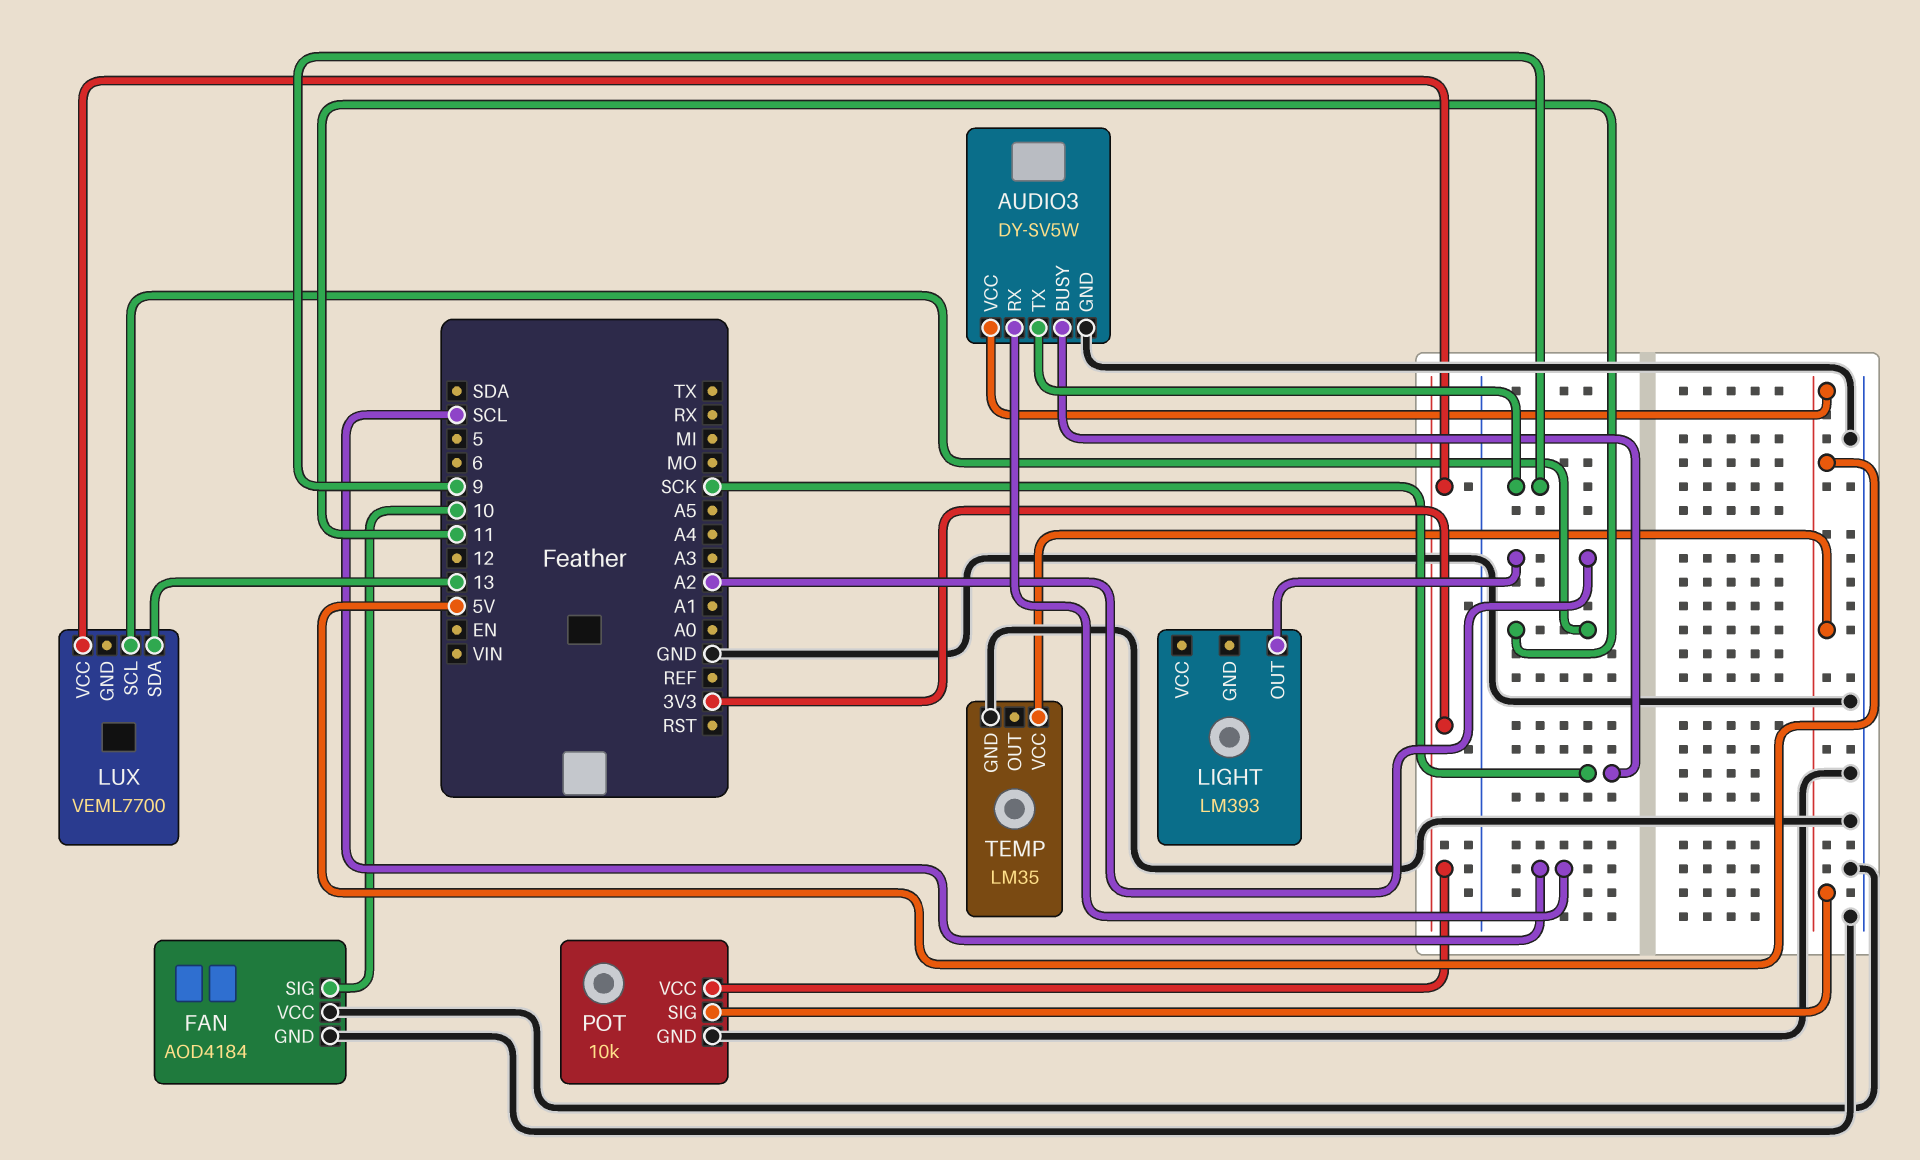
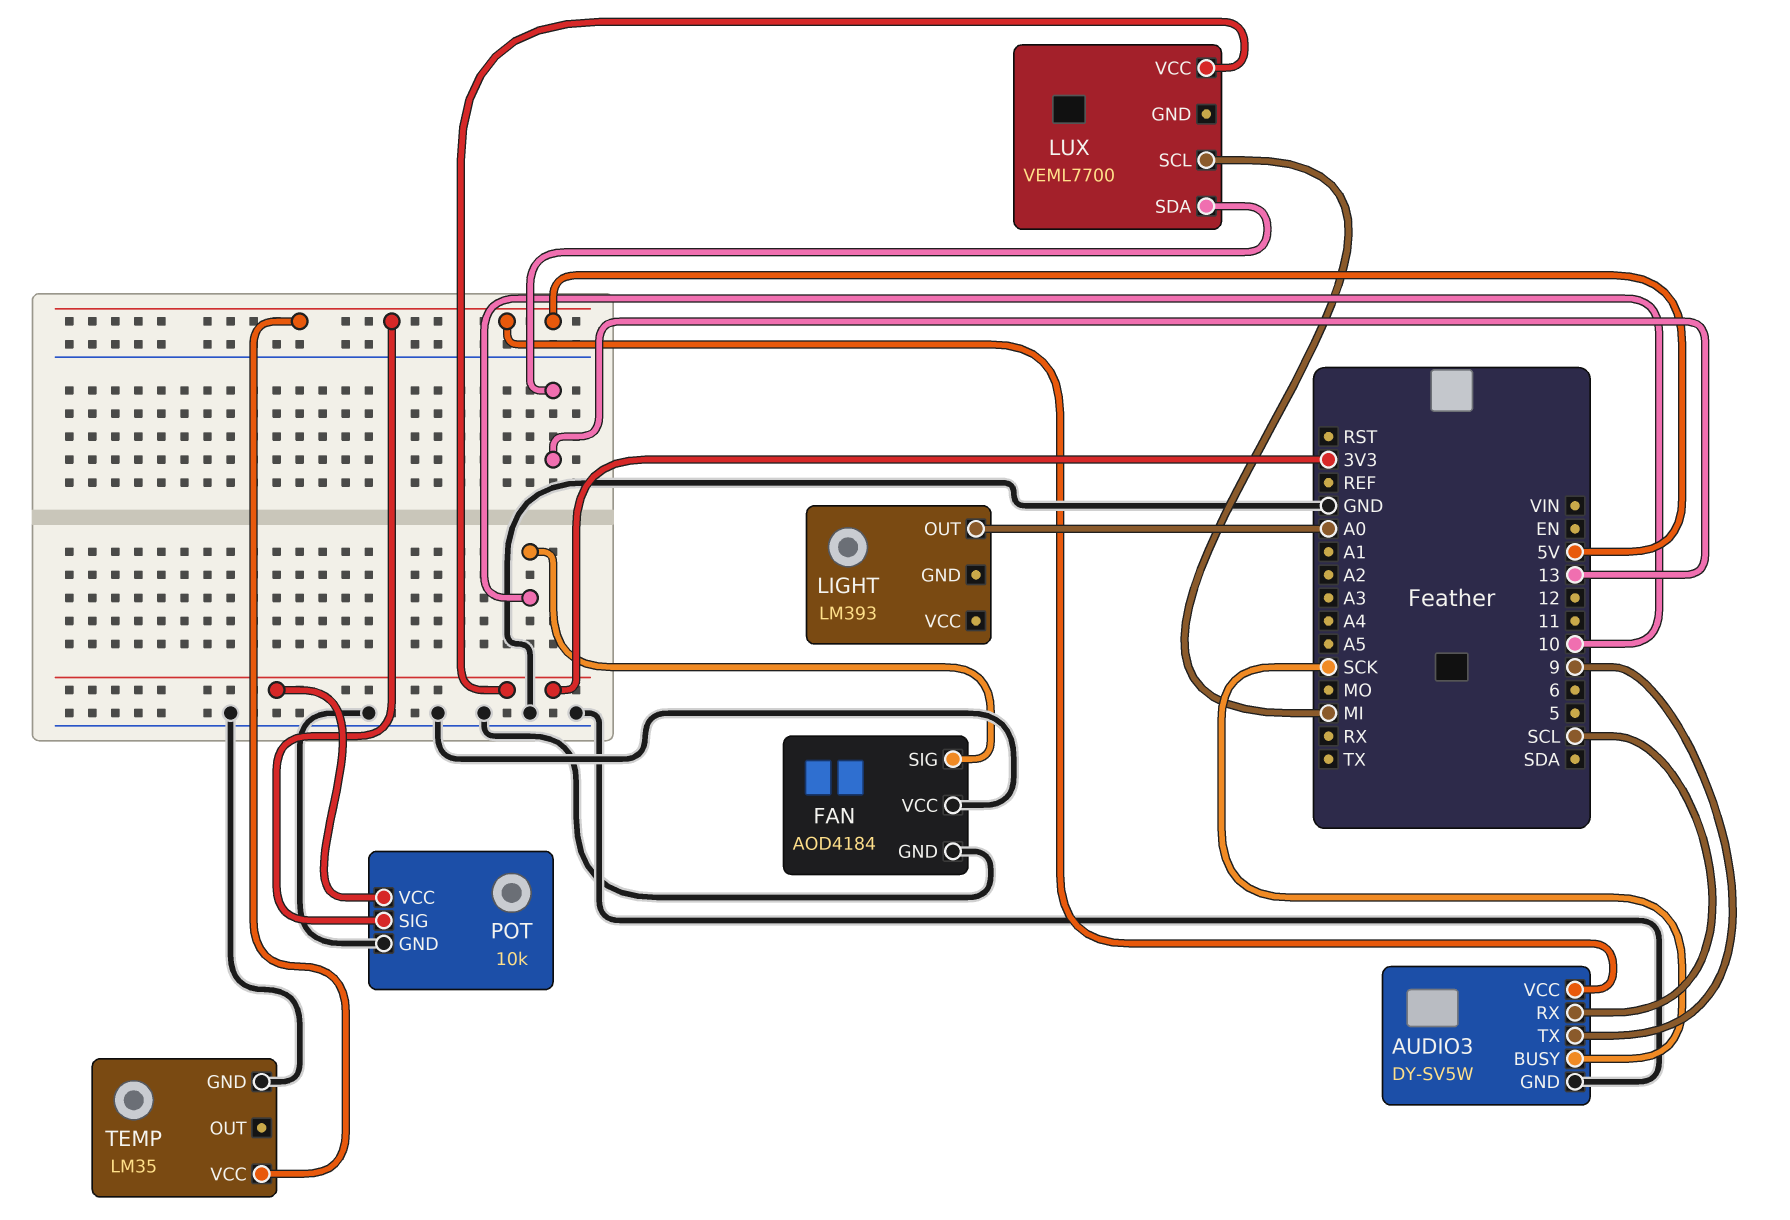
LIGHT pin OUT: A2 -> A0
LUX pin SCL: 11 -> MI

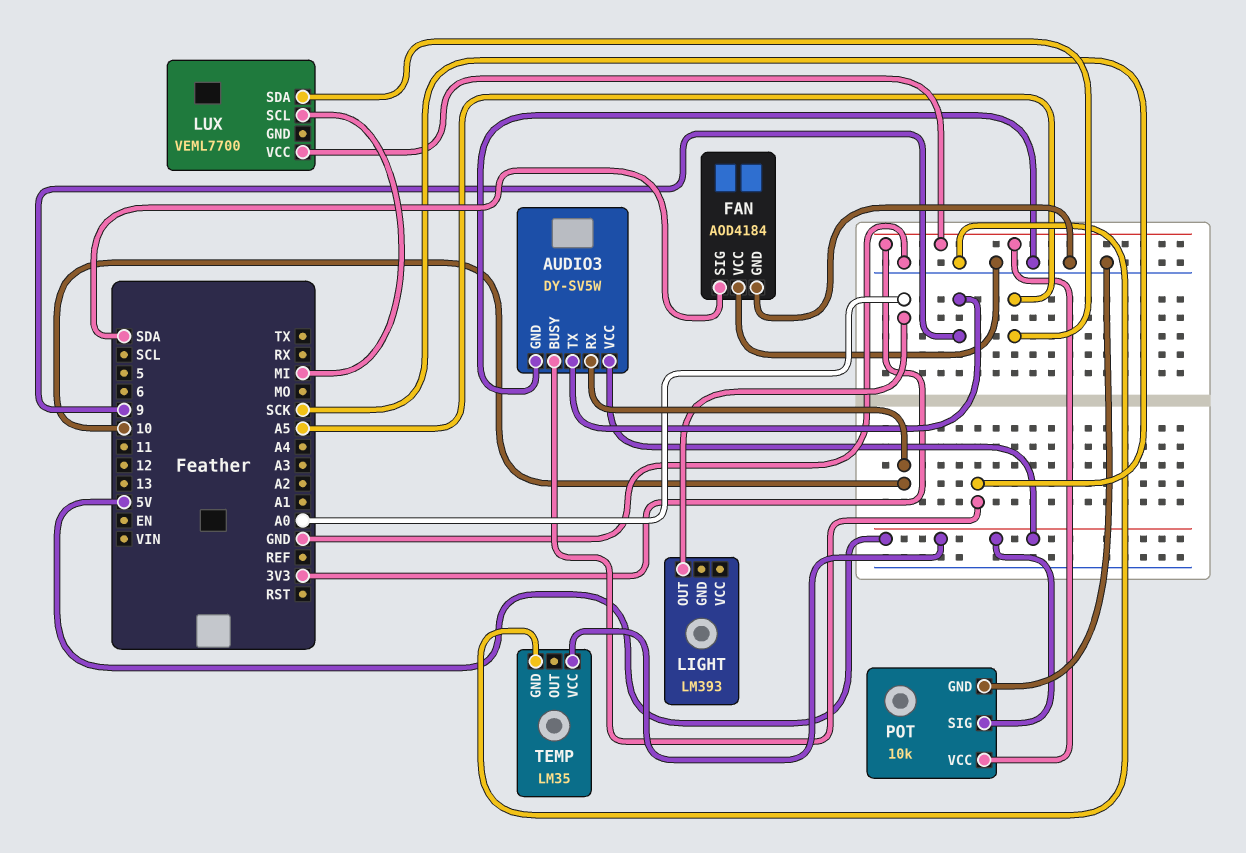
AUDIO3 pin RX: SCL -> 10
FAN pin SIG: 10 -> SDA
LUX pin SDA: 13 -> A5

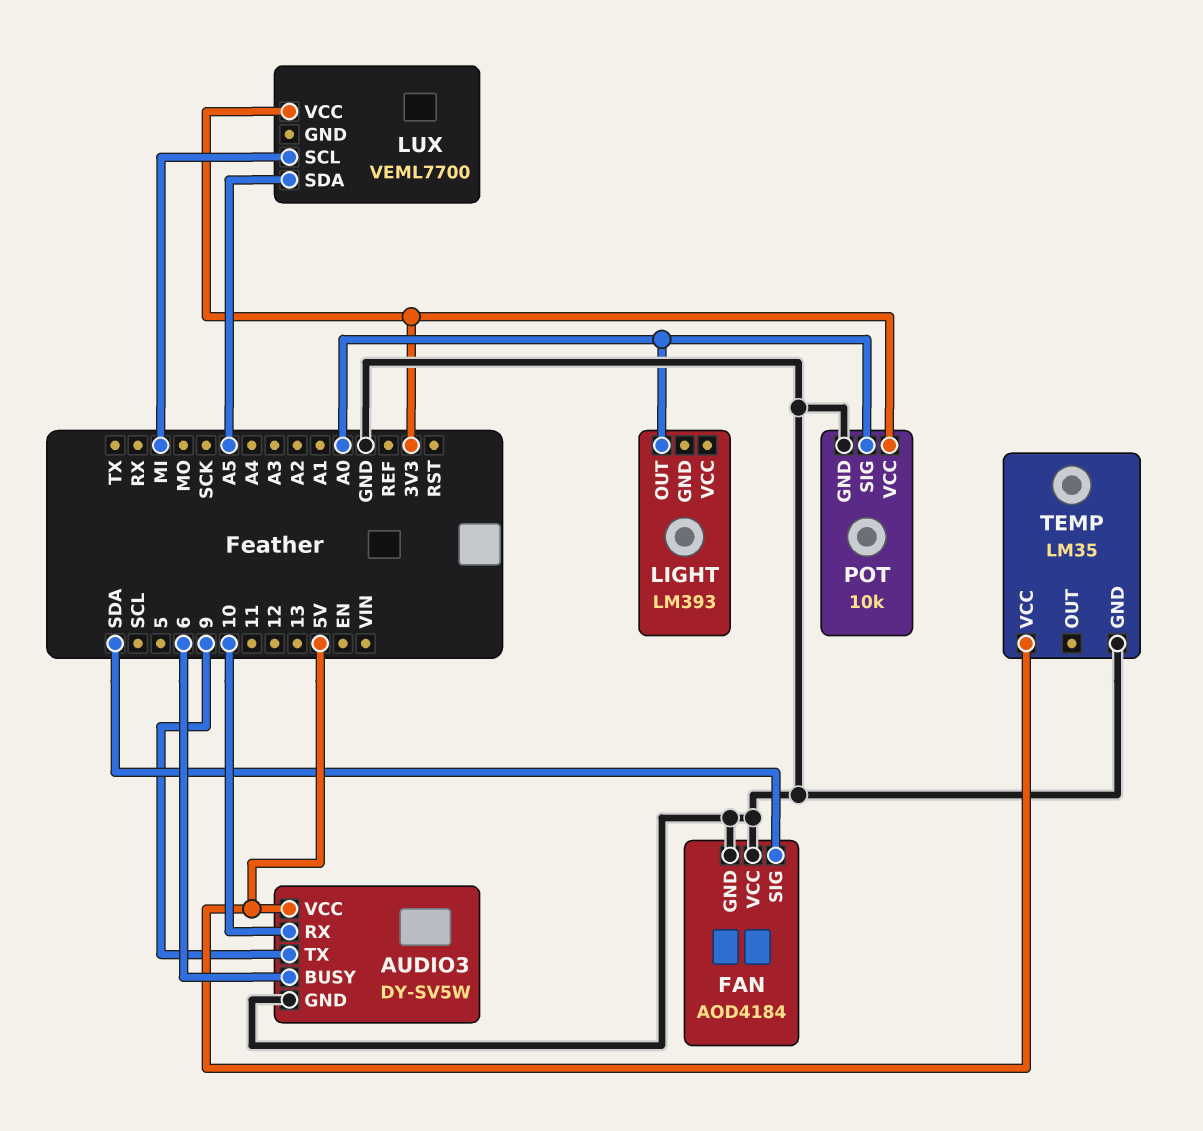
AUDIO3 pin BUSY: SCK -> 6
POT pin SIG: 5V -> A0

